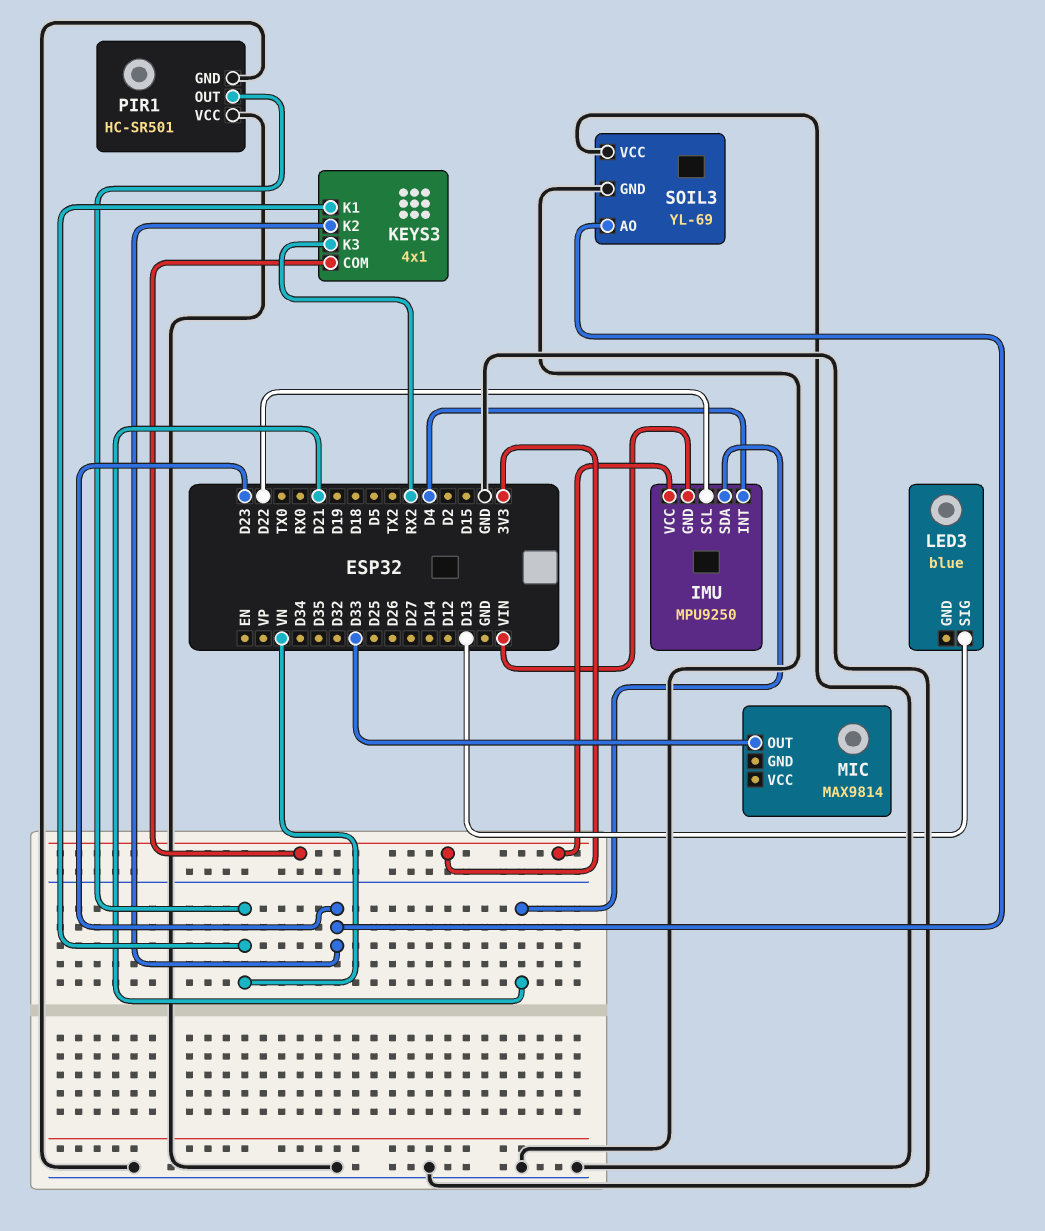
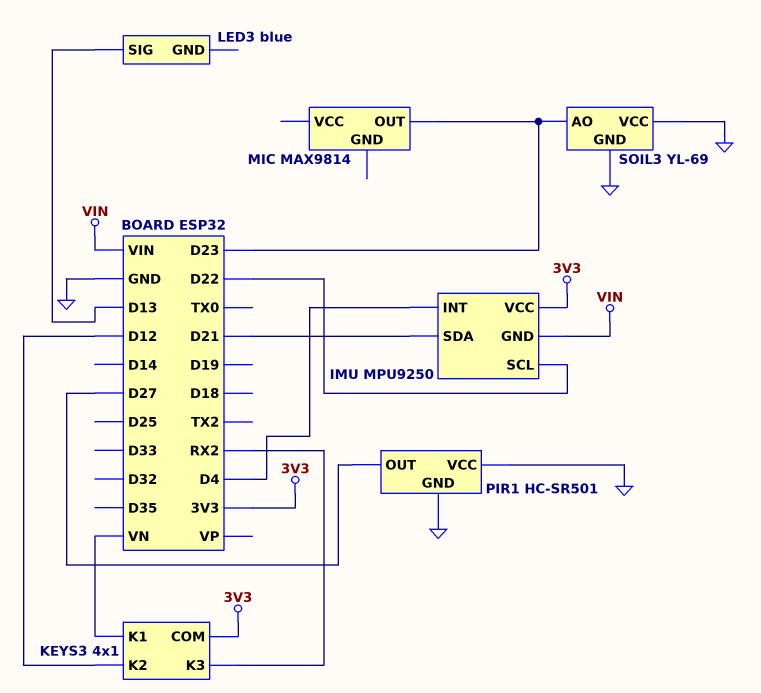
KEYS3 pin K2: D23 -> D12
MIC pin OUT: D33 -> D23
PIR1 pin OUT: VN -> D27

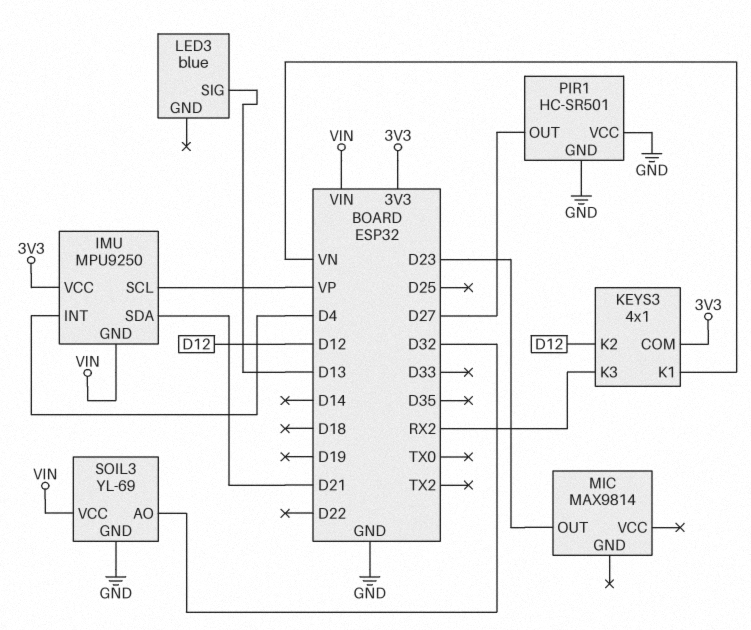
IMU pin SCL: D22 -> VP
SOIL3 pin AO: D23 -> D32
SOIL3 pin VCC: GND -> VIN

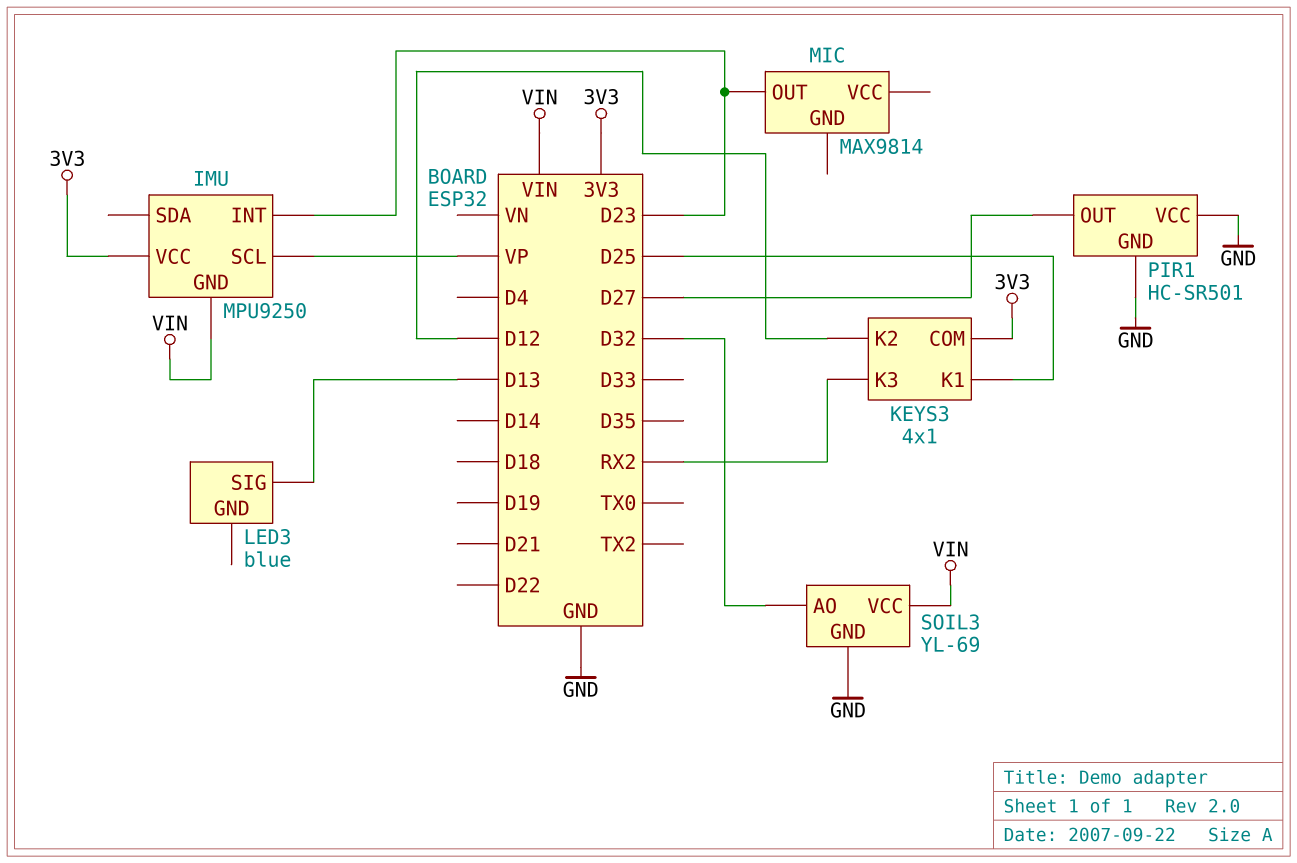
IMU pin INT: D4 -> D23
IMU pin SDA: D21 -> none
KEYS3 pin K1: VN -> D25

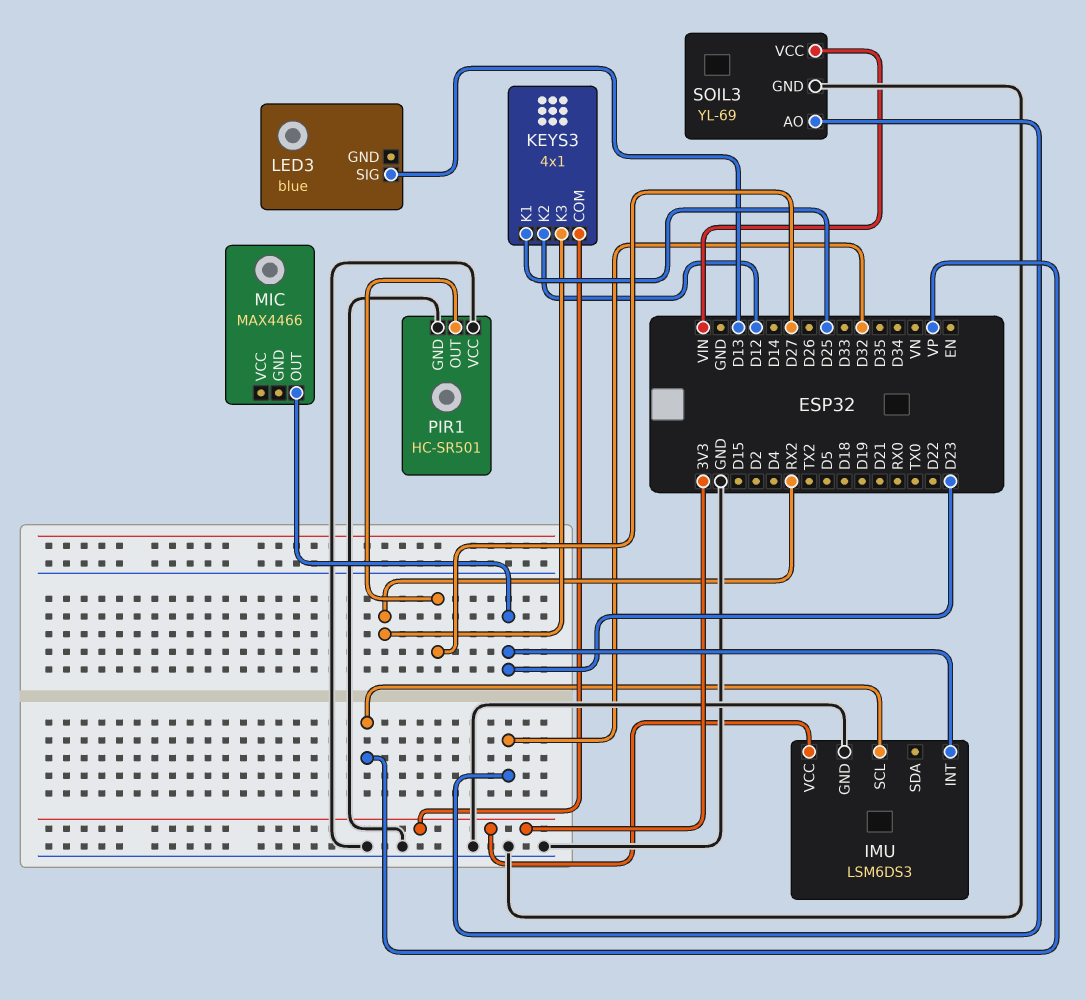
IMU: MPU9250 -> LSM6DS3
IMU pin GND: VIN -> GND
MIC: MAX9814 -> MAX4466

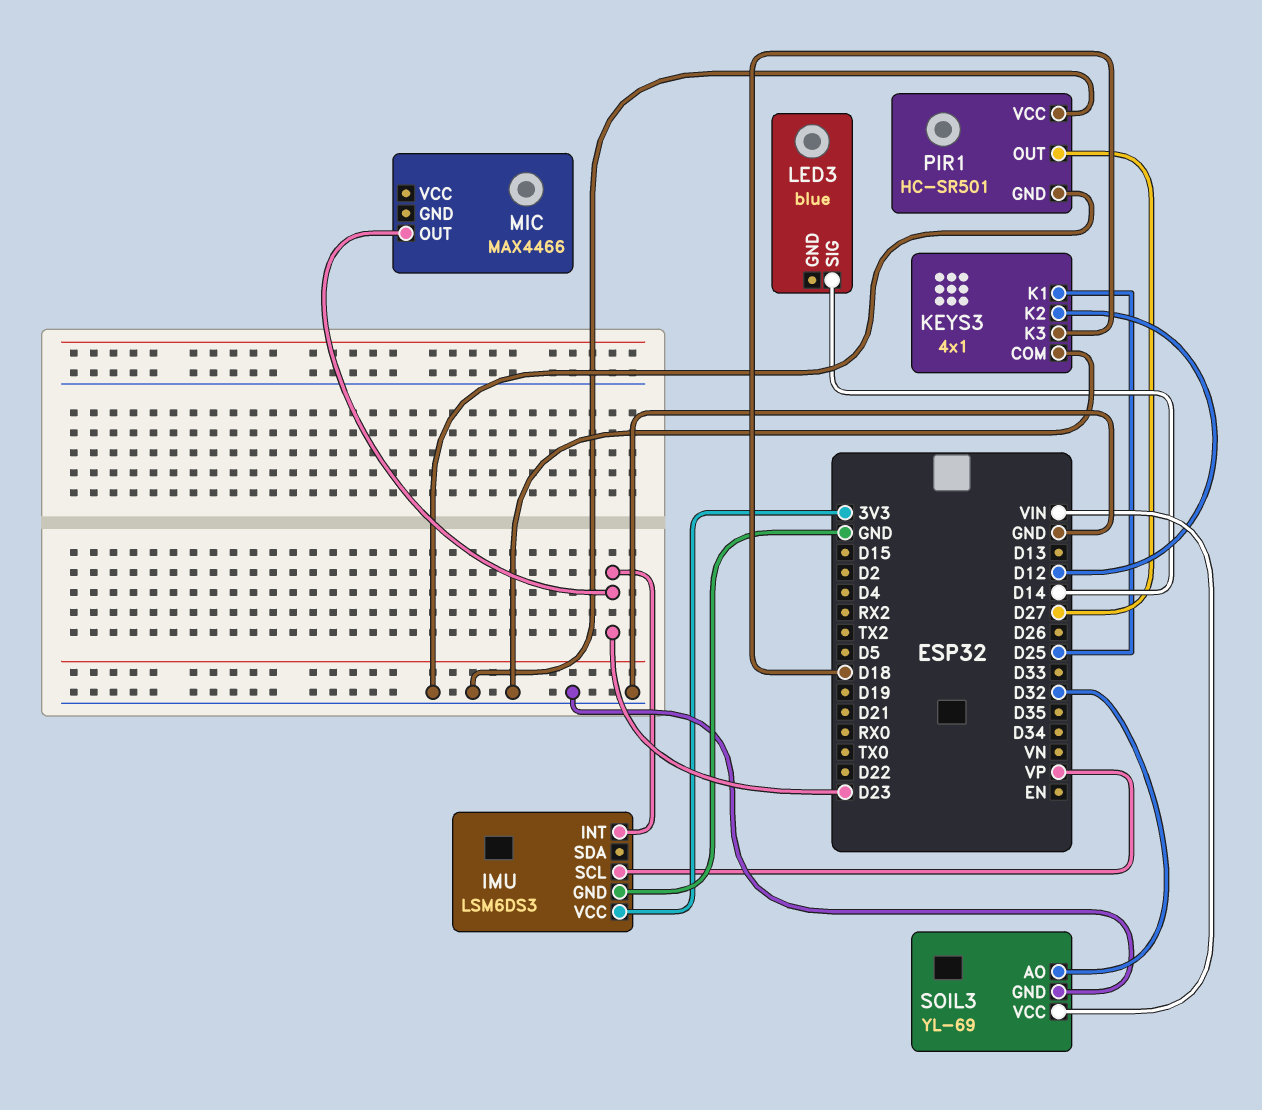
KEYS3 pin COM: 3V3 -> GND
KEYS3 pin K3: RX2 -> D18
LED3 pin SIG: D13 -> D14

